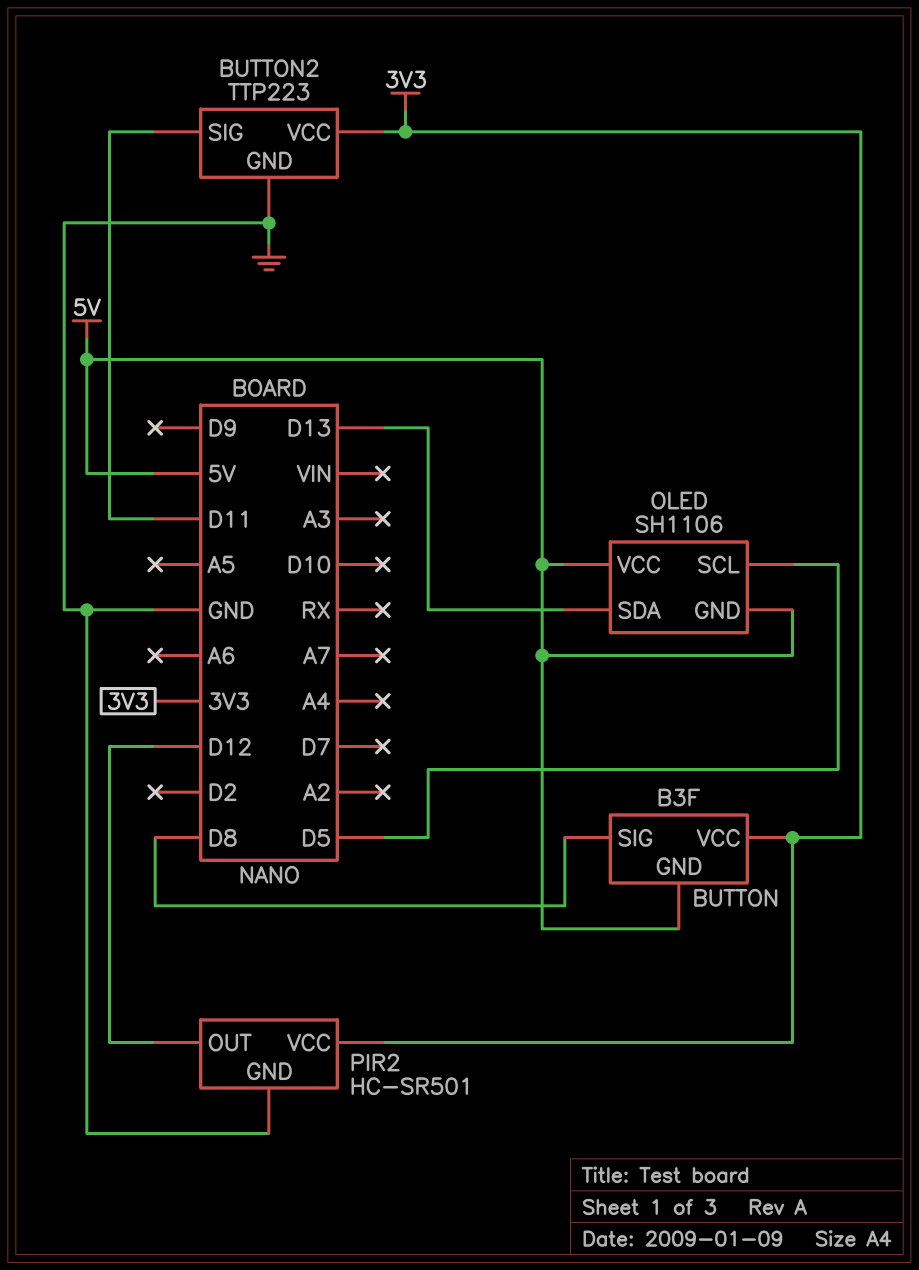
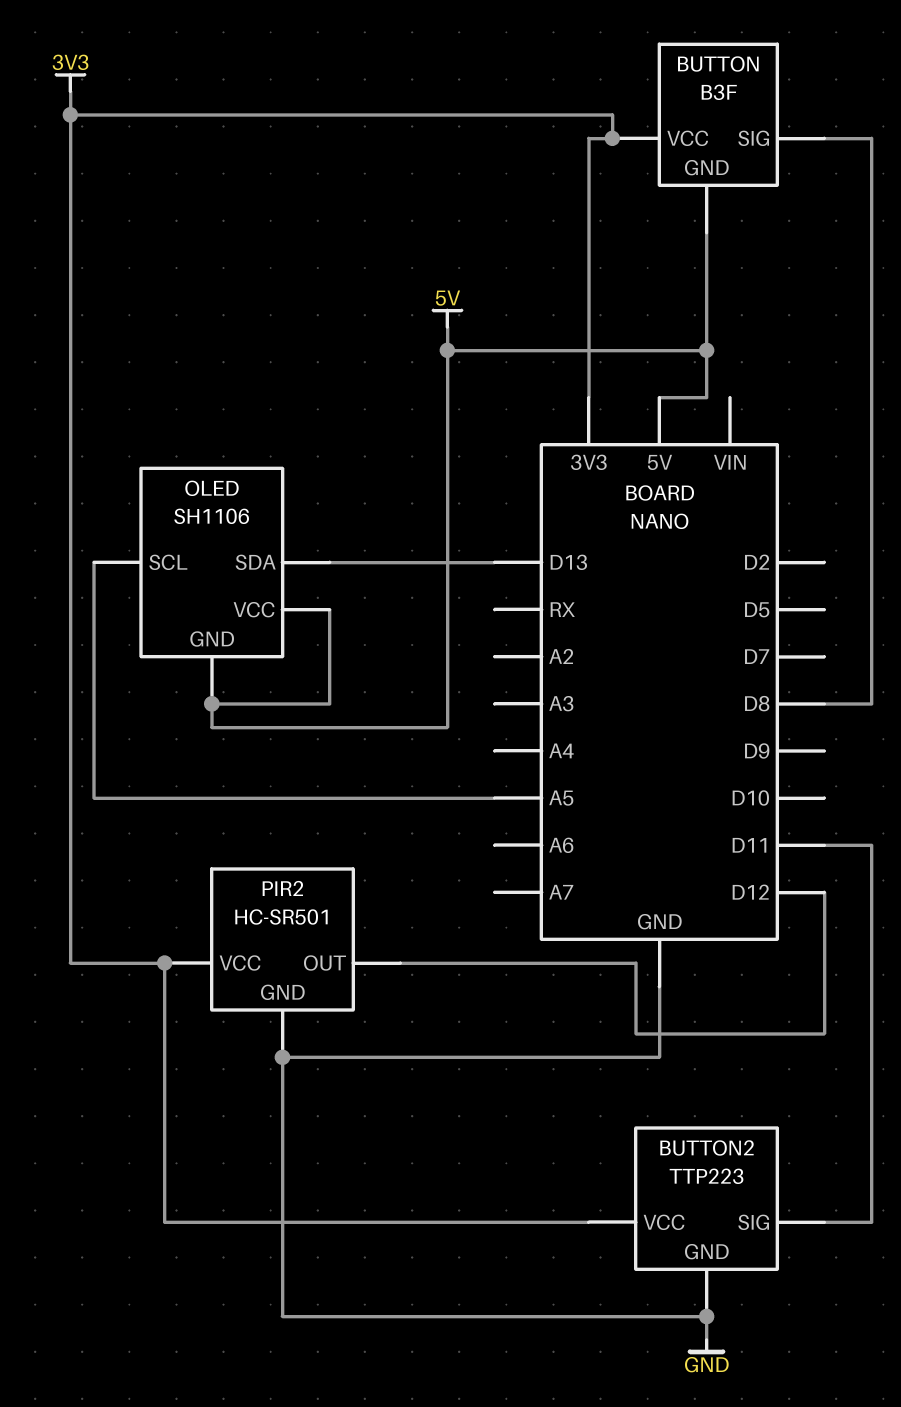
OLED pin SCL: D5 -> A5

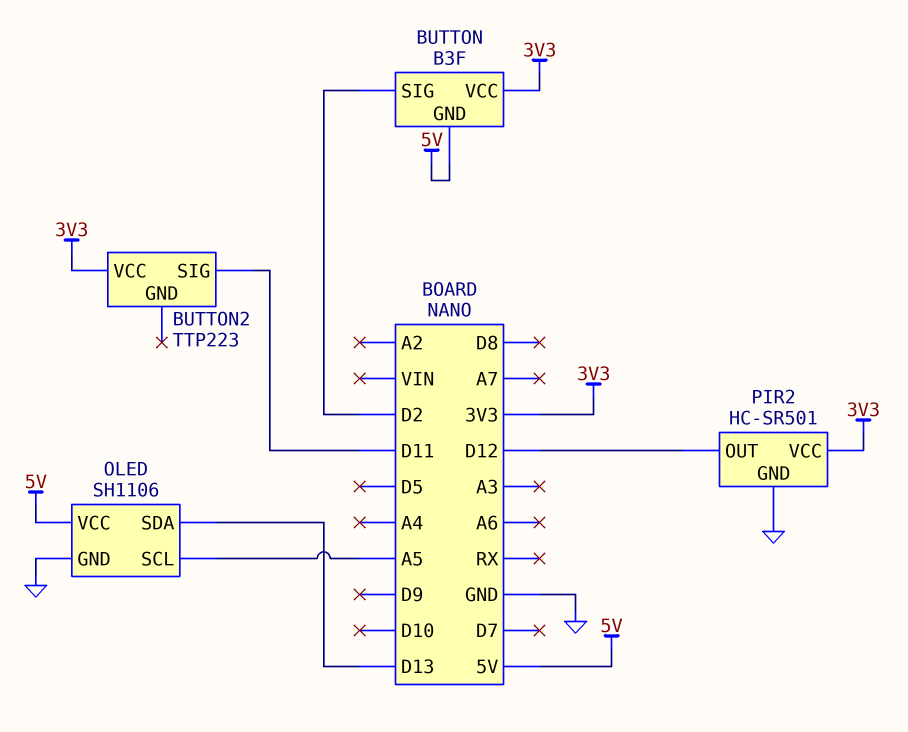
BUTTON pin SIG: D8 -> D2
BUTTON2 pin GND: GND -> none
OLED pin GND: 5V -> GND

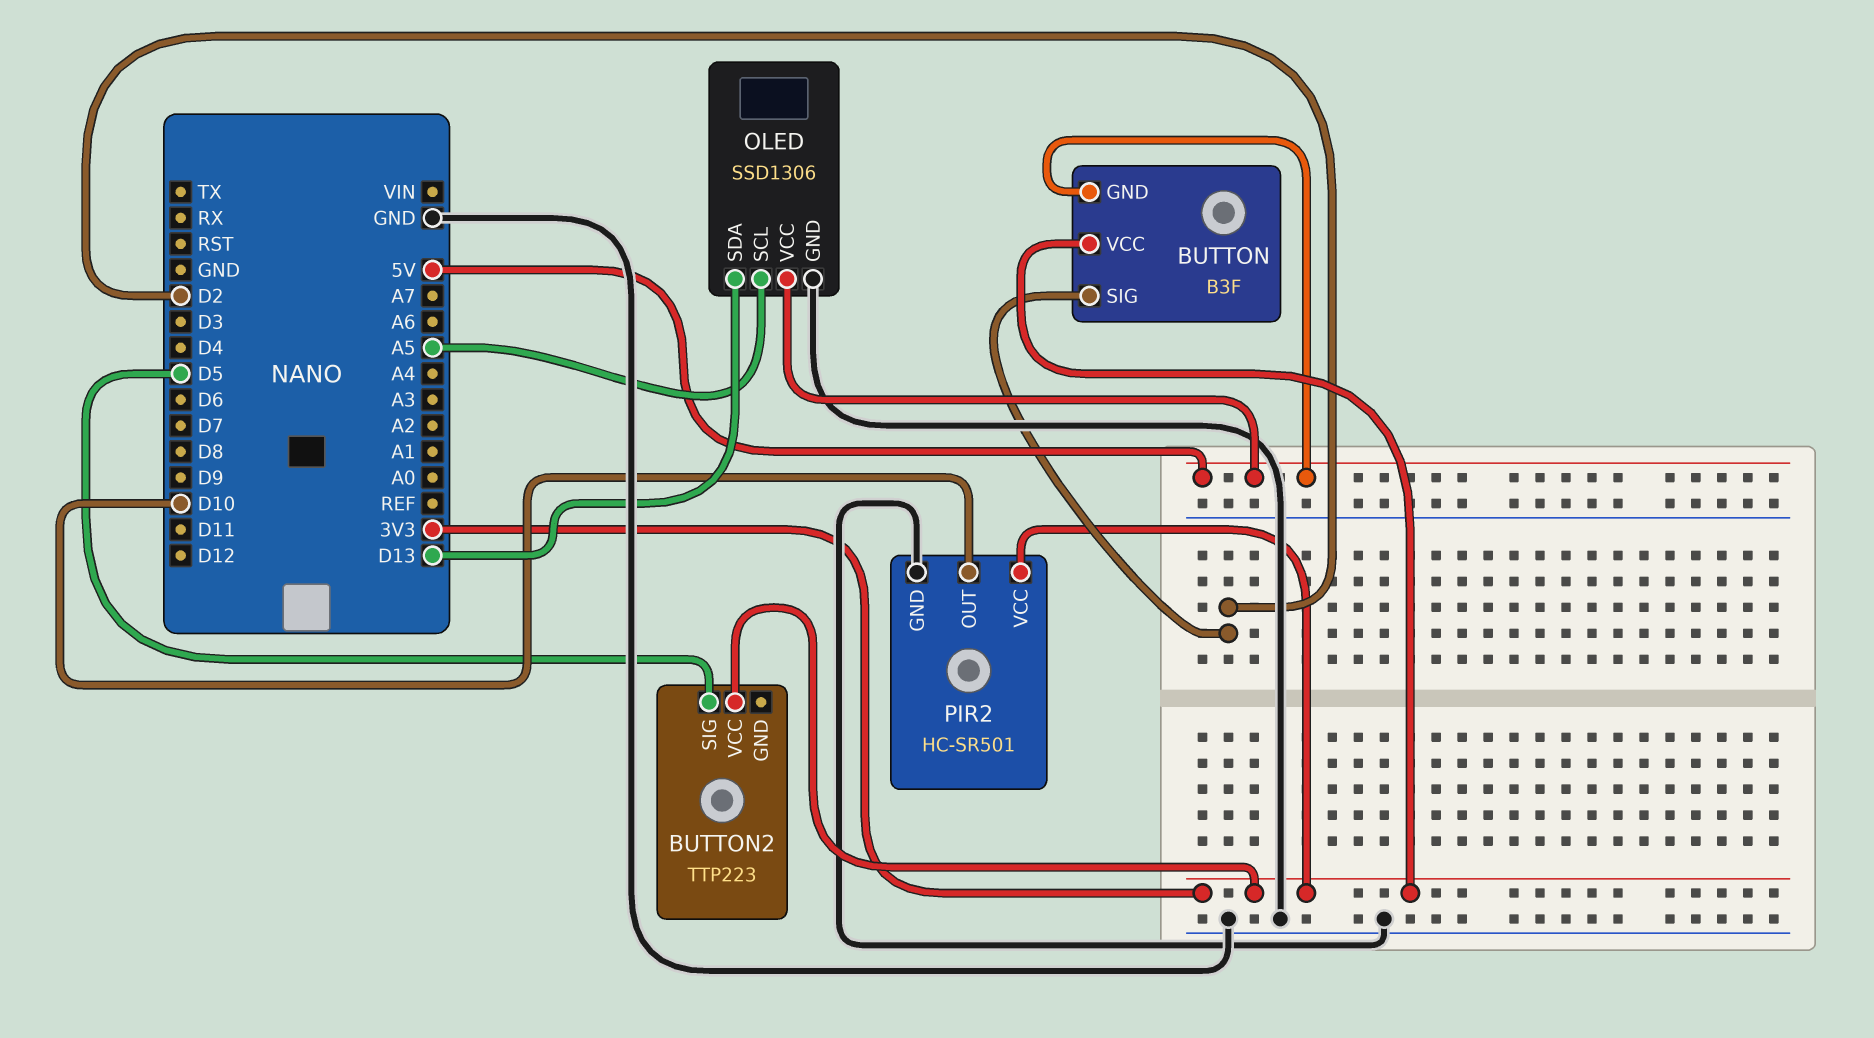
BUTTON2 pin SIG: D11 -> D5
OLED: SH1106 -> SSD1306
PIR2 pin OUT: D12 -> D10

